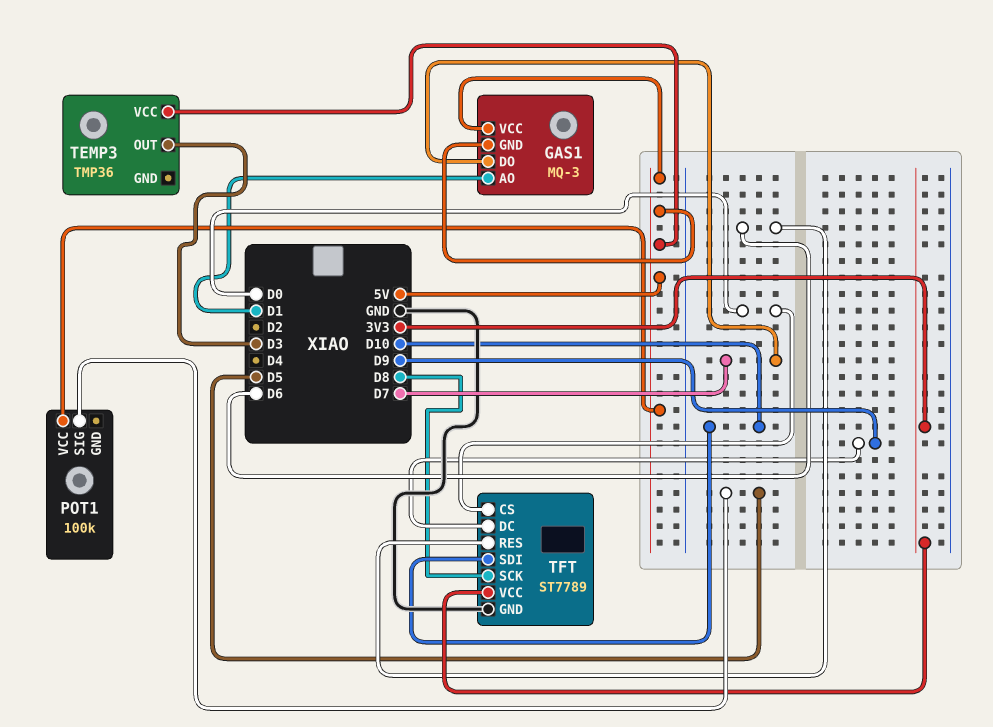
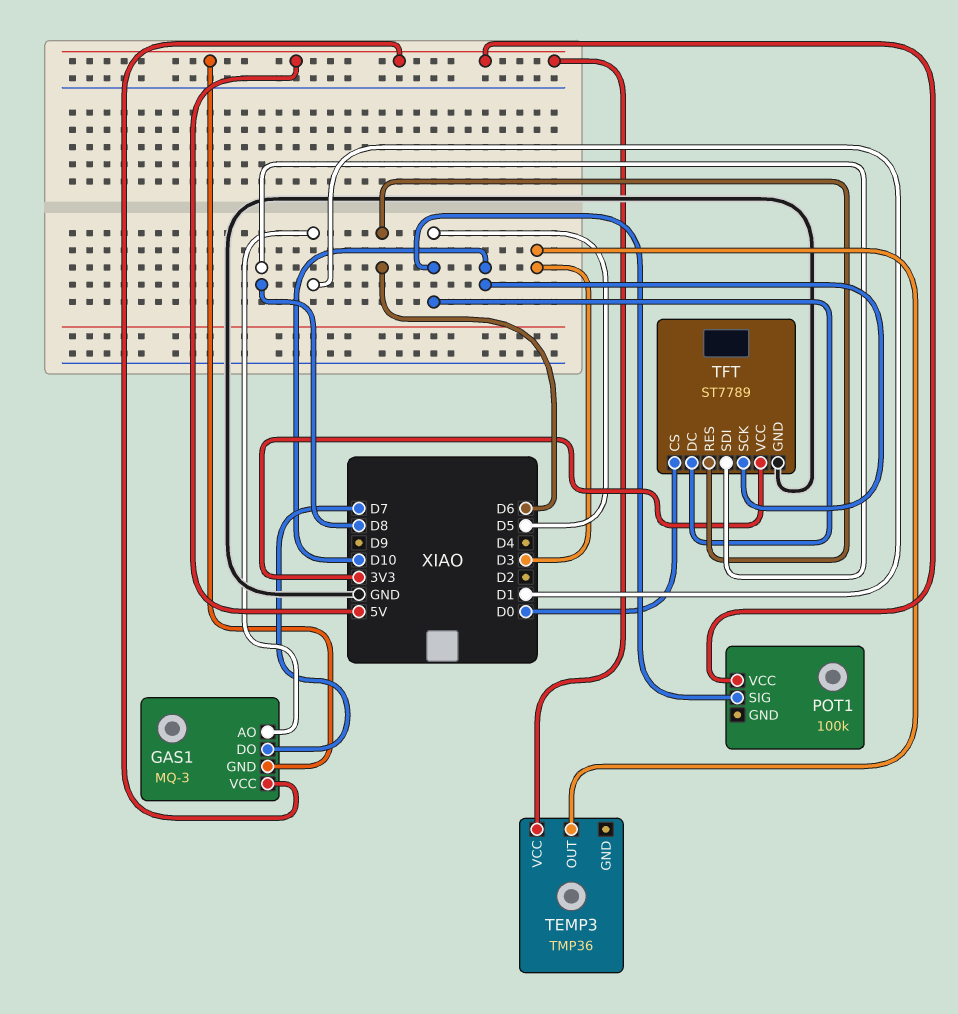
TFT pin DC: D9 -> D5
TFT pin SCK: D8 -> D10
TFT pin SDI: D10 -> D8

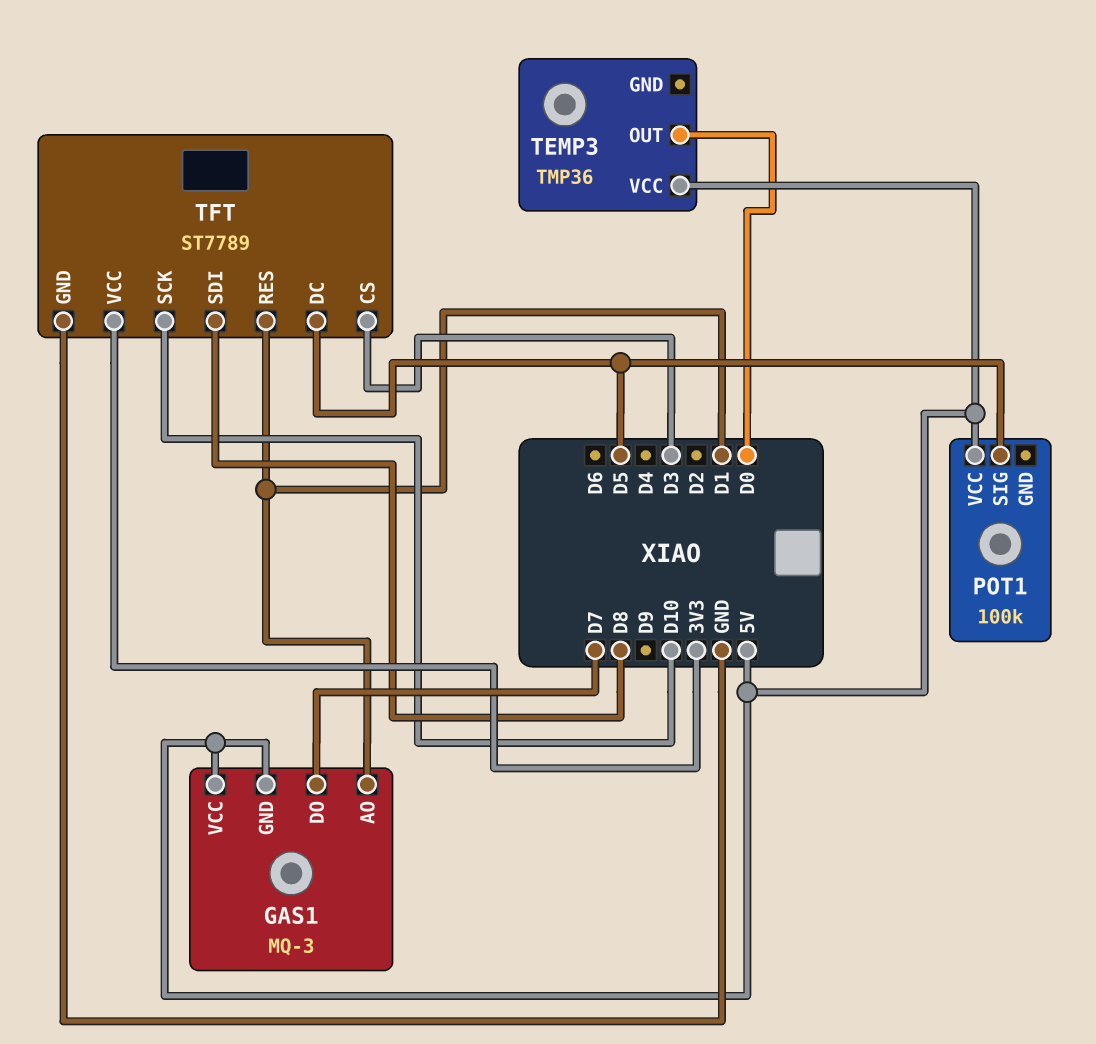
TEMP3 pin OUT: D3 -> D0
TFT pin CS: D0 -> D3
TFT pin RES: D6 -> D1

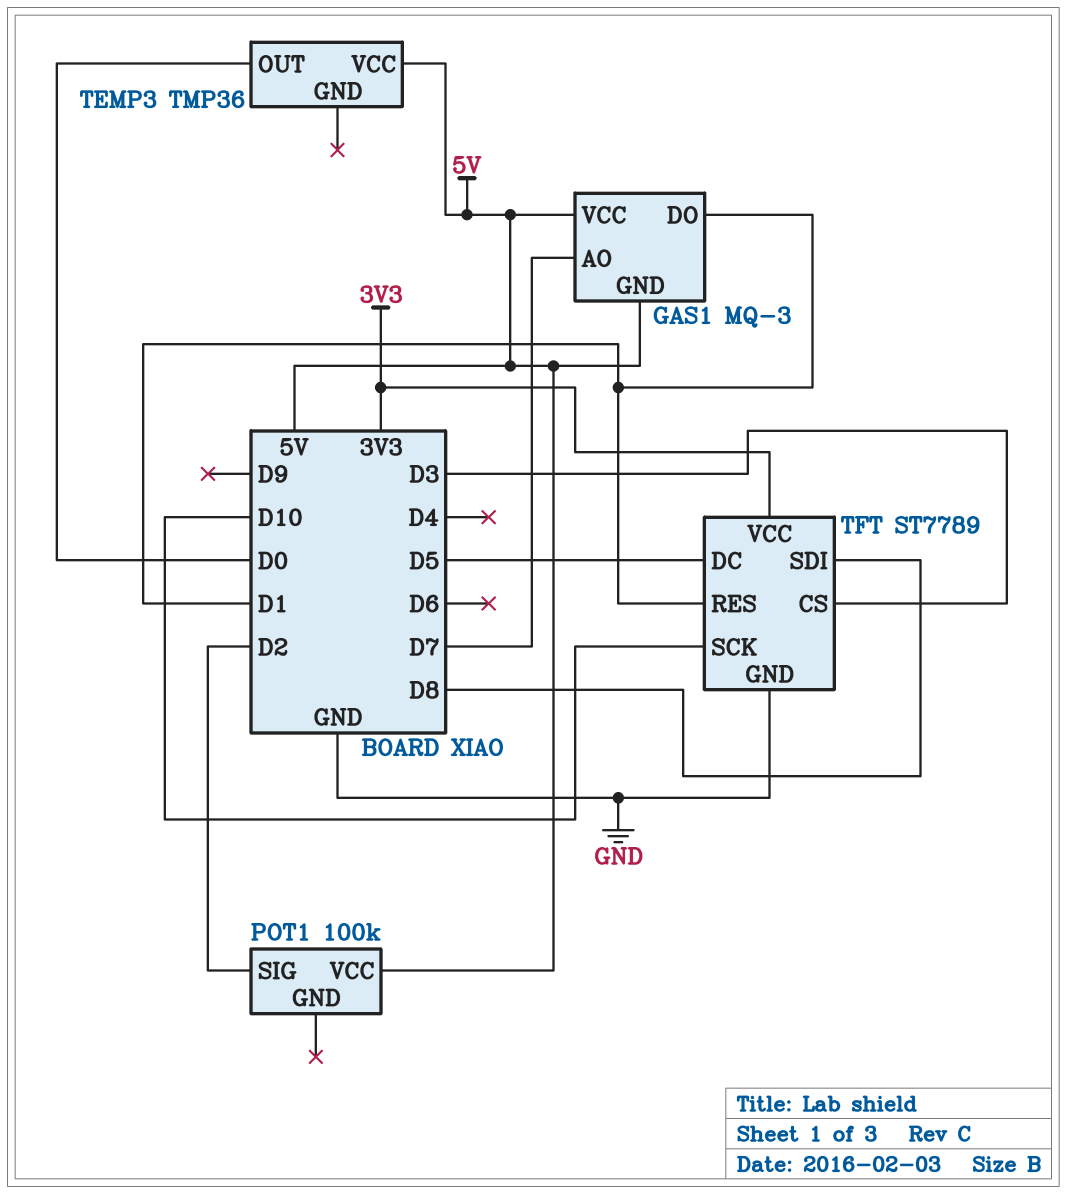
GAS1 pin AO: D1 -> D7
GAS1 pin DO: D7 -> D1
POT1 pin SIG: D5 -> D2

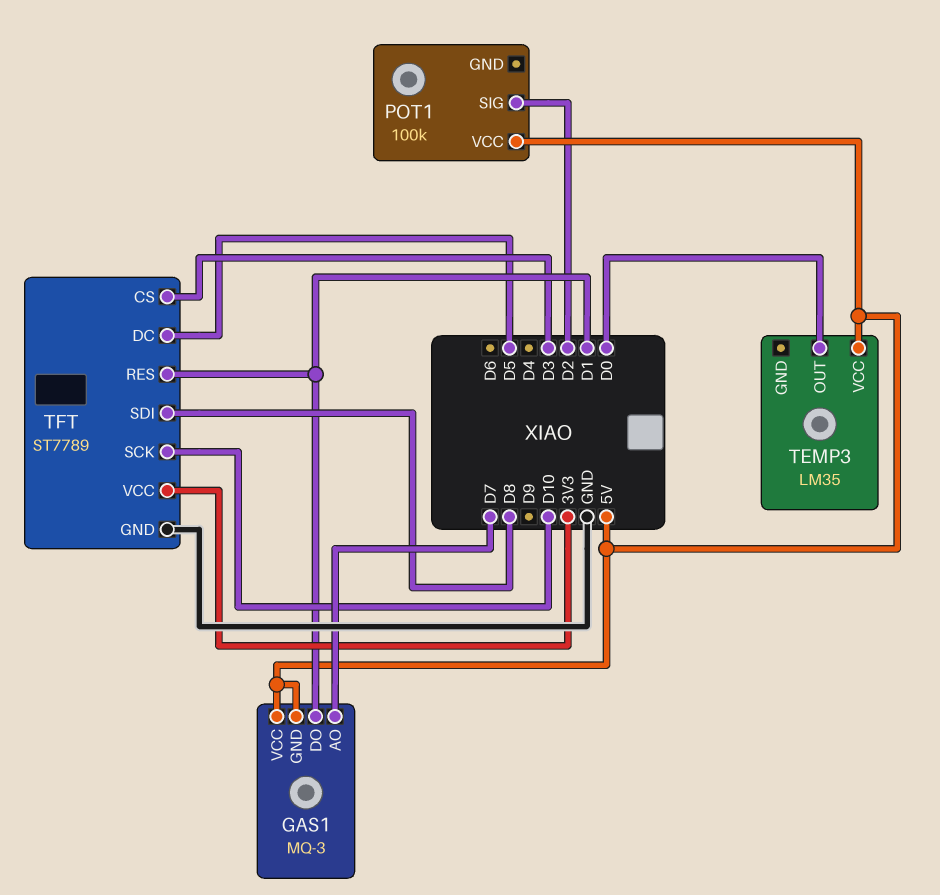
TEMP3: TMP36 -> LM35

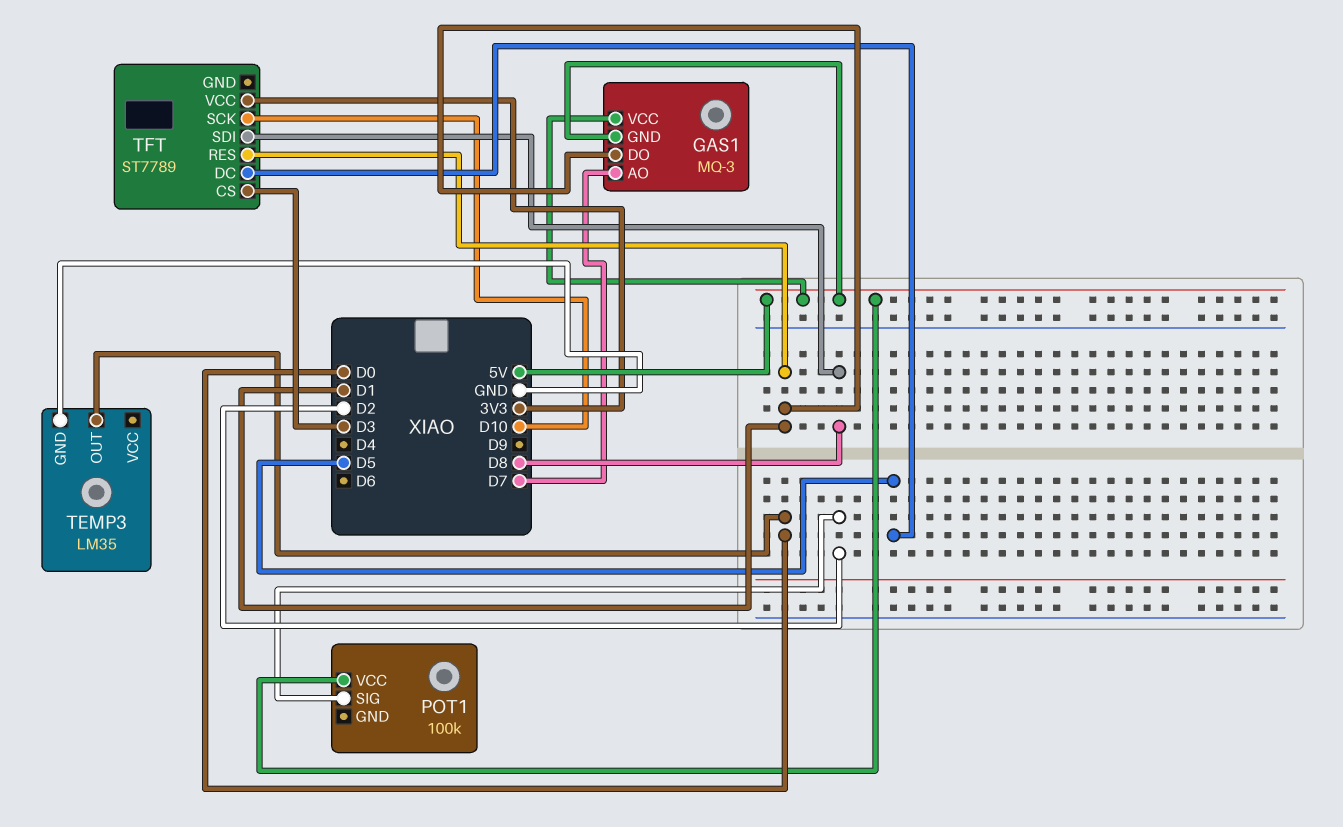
TEMP3 pin GND: none -> GND
TEMP3 pin VCC: 5V -> none
TFT pin GND: GND -> none

